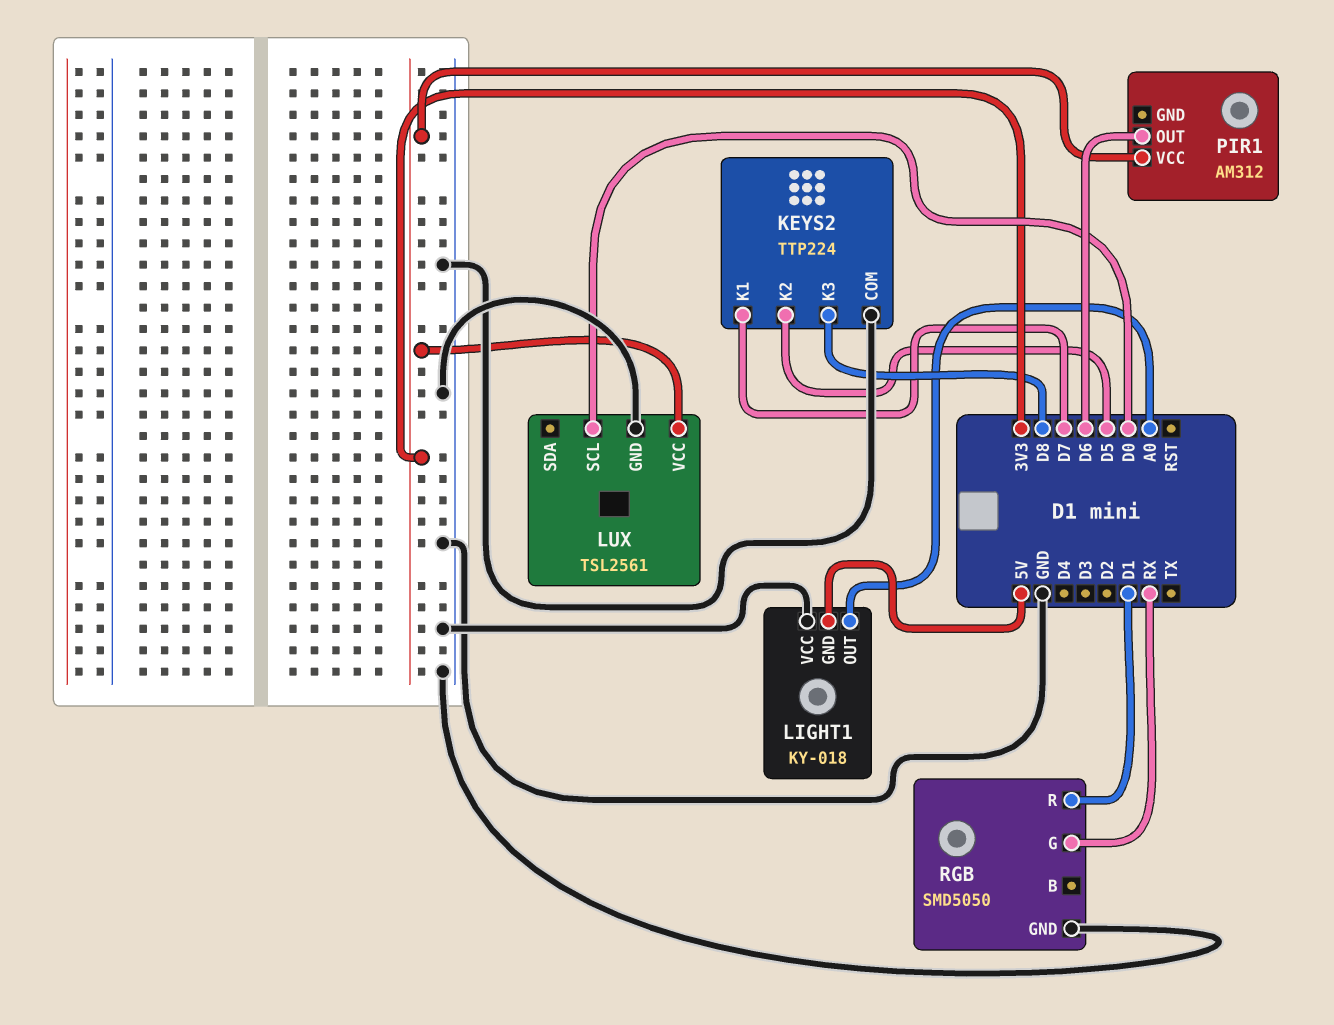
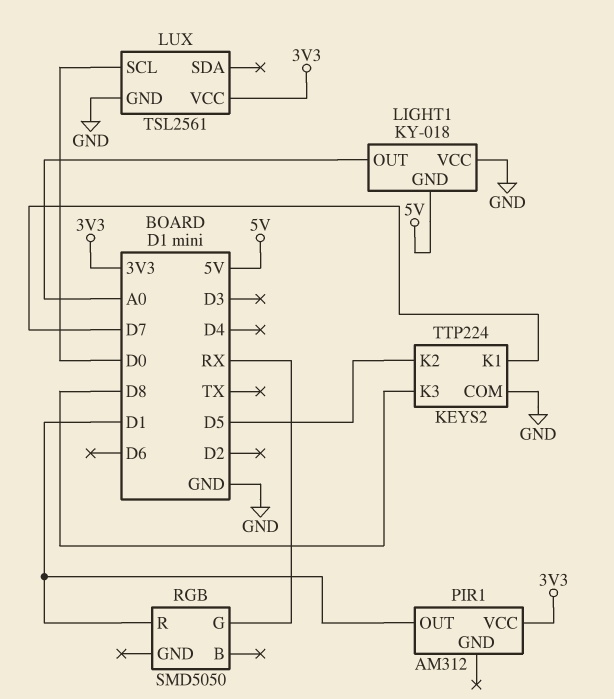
PIR1 pin OUT: D6 -> D1
RGB pin GND: GND -> none

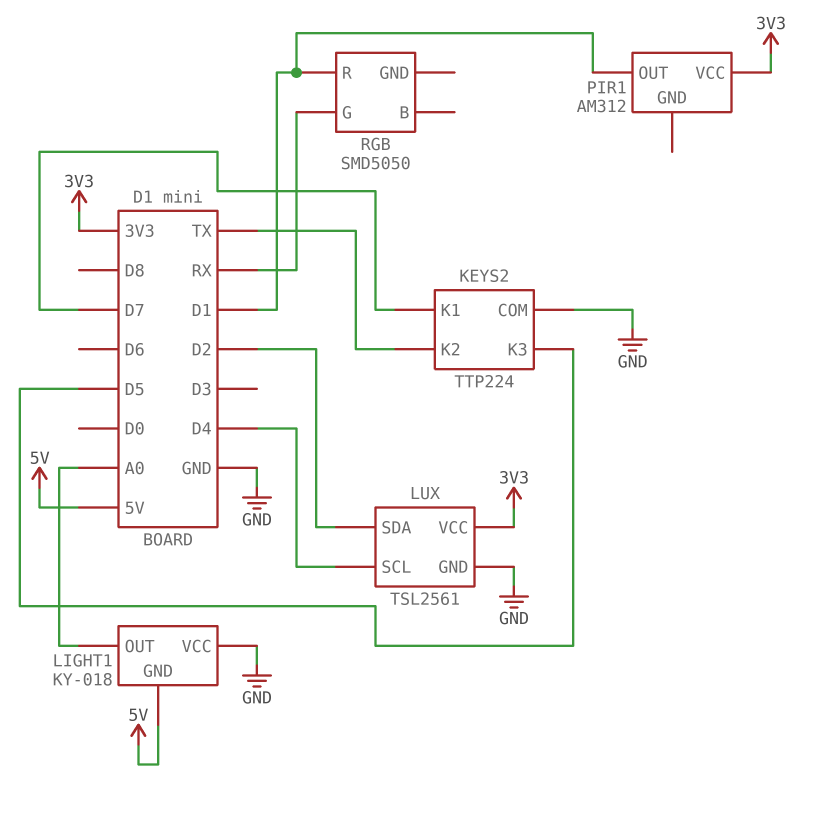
KEYS2 pin K2: D5 -> TX
KEYS2 pin K3: D8 -> D5
LUX pin SCL: D0 -> D4
LUX pin SDA: none -> D2

